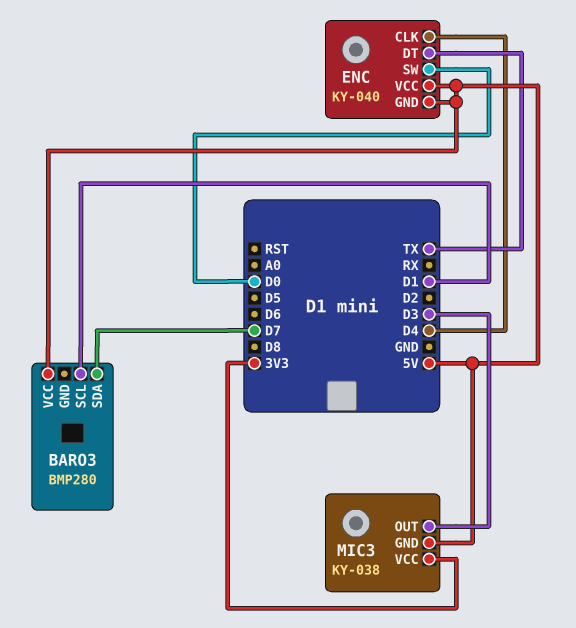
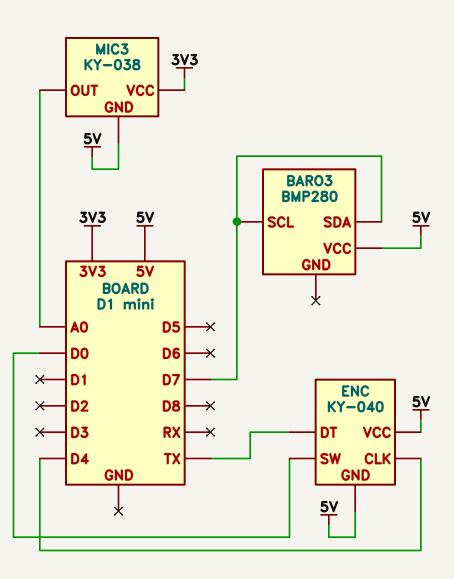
BARO3 pin SCL: D1 -> D7
MIC3 pin OUT: D3 -> A0

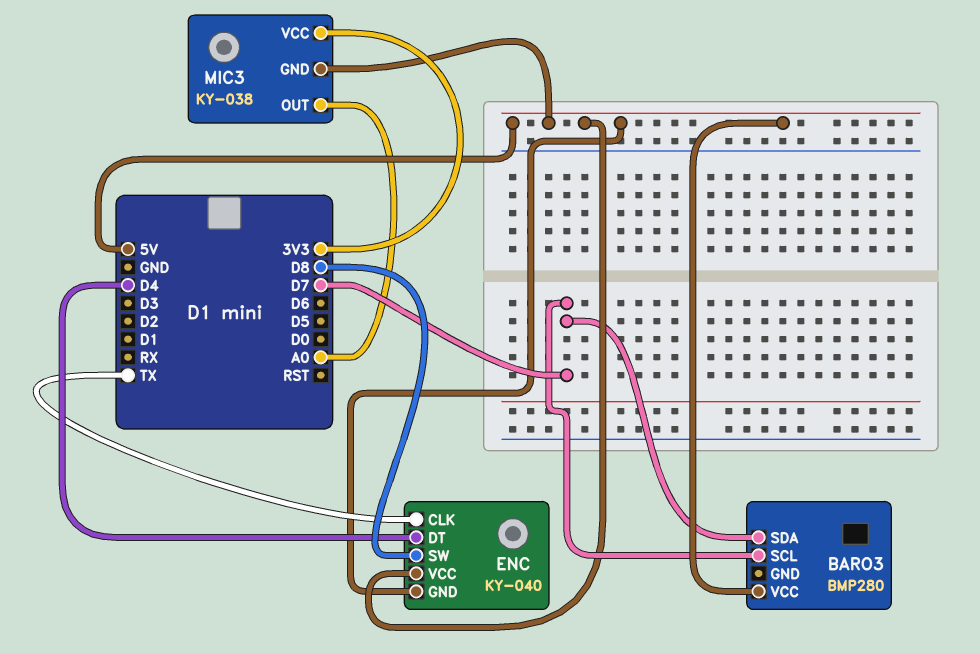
ENC pin CLK: D4 -> TX
ENC pin DT: TX -> D4
ENC pin SW: D0 -> D8

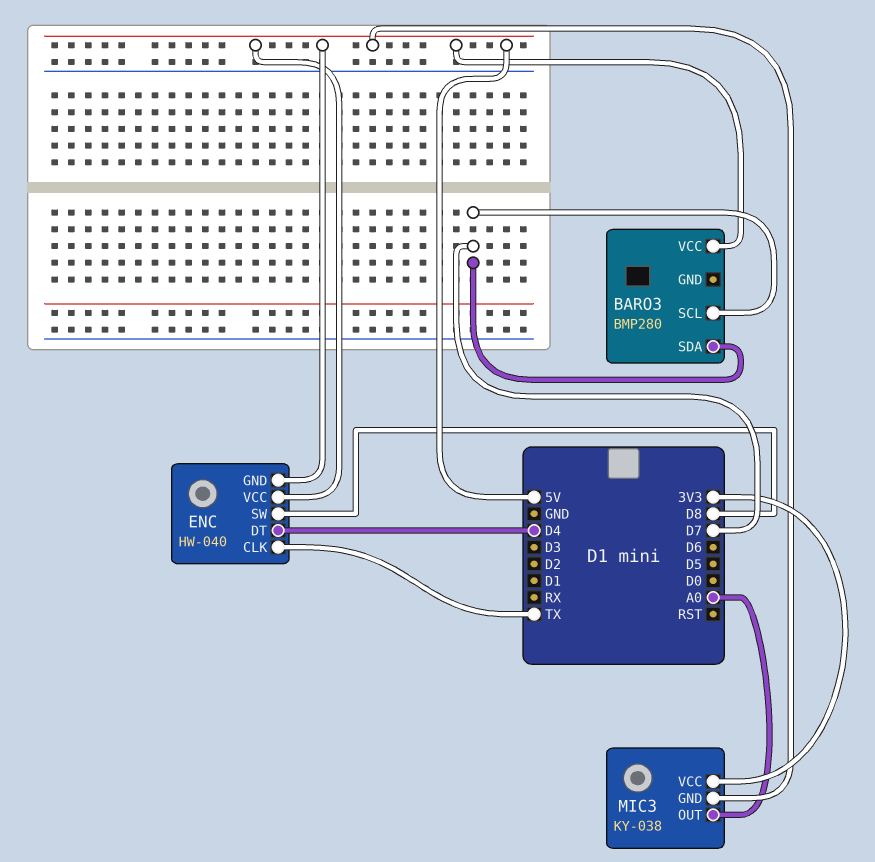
ENC: KY-040 -> HW-040

